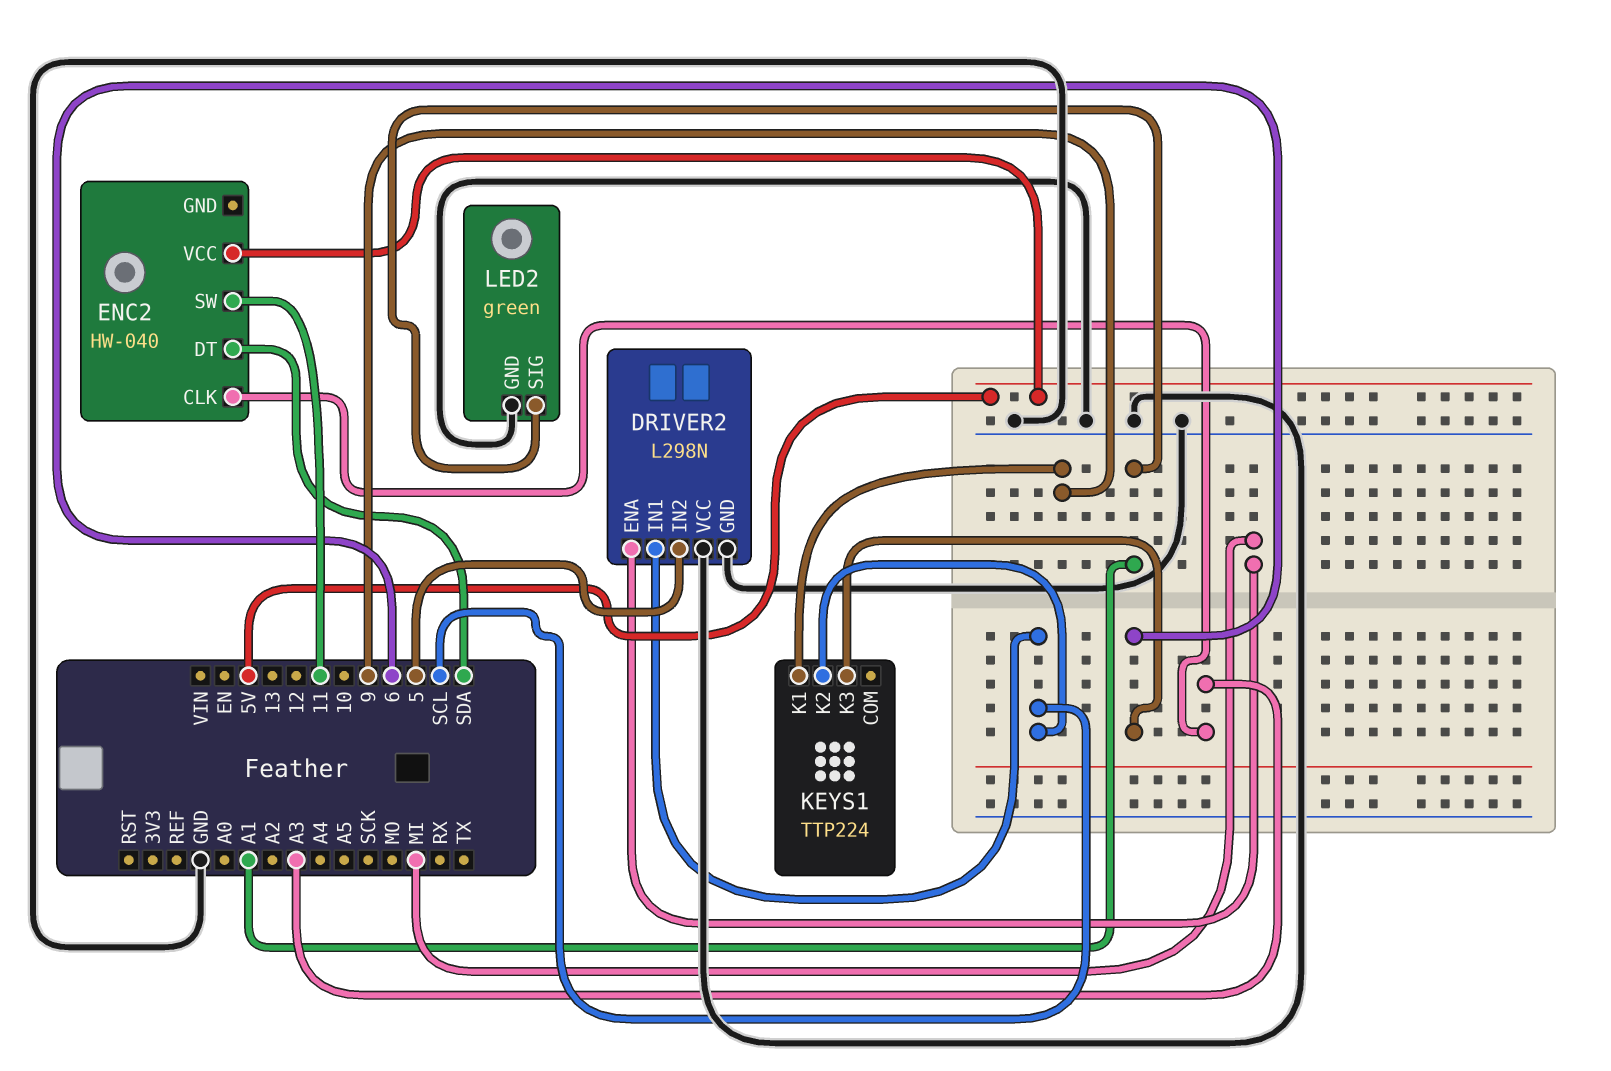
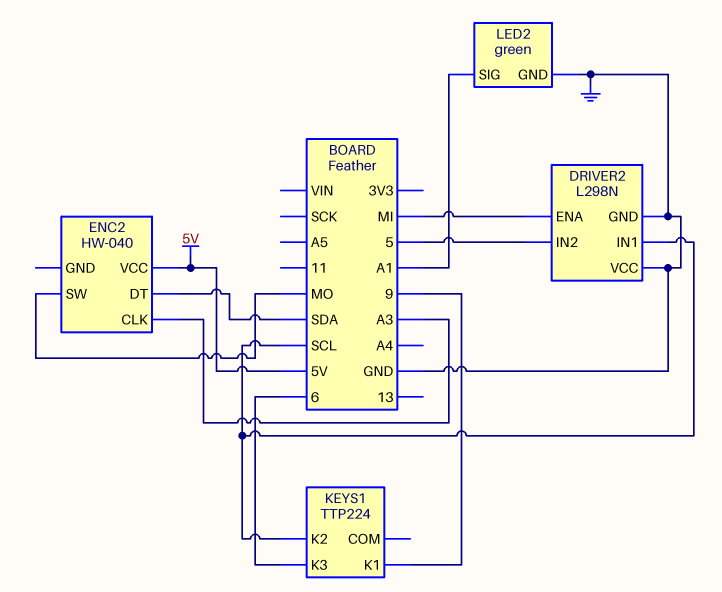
ENC2 pin SW: 11 -> MO

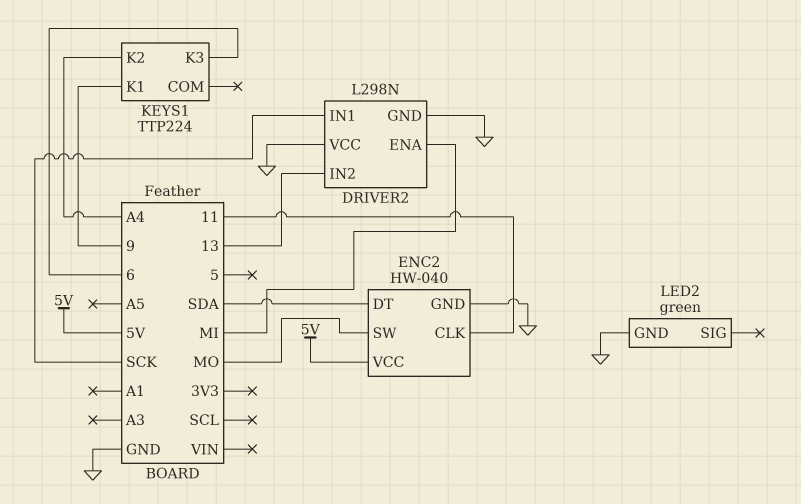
DRIVER2 pin IN1: SCL -> SCK
DRIVER2 pin IN2: 5 -> 13
ENC2 pin CLK: A3 -> 11
ENC2 pin GND: none -> GND
KEYS1 pin K2: SCL -> A4
LED2 pin SIG: A1 -> none

